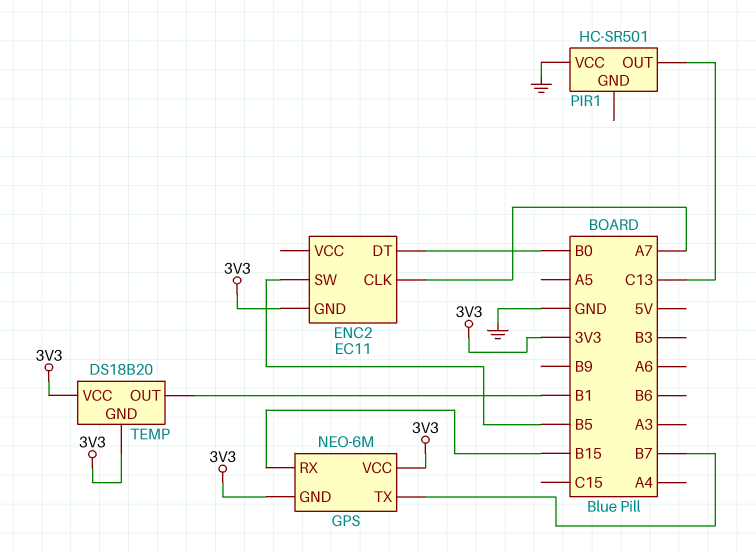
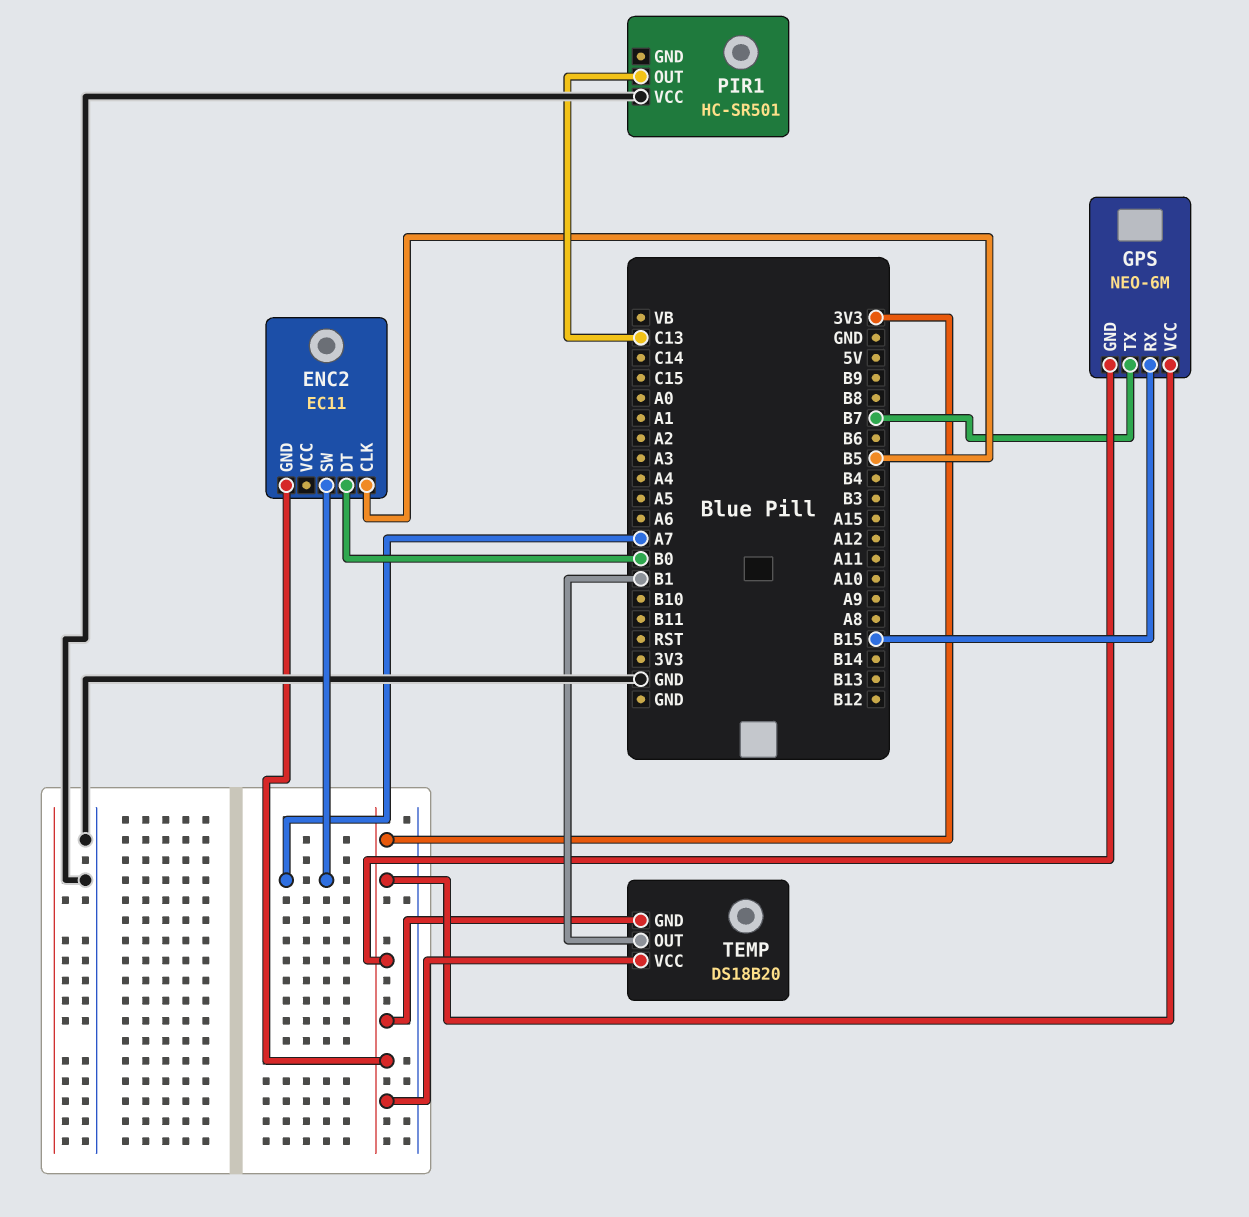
ENC2 pin CLK: A7 -> B5
ENC2 pin SW: B5 -> A7

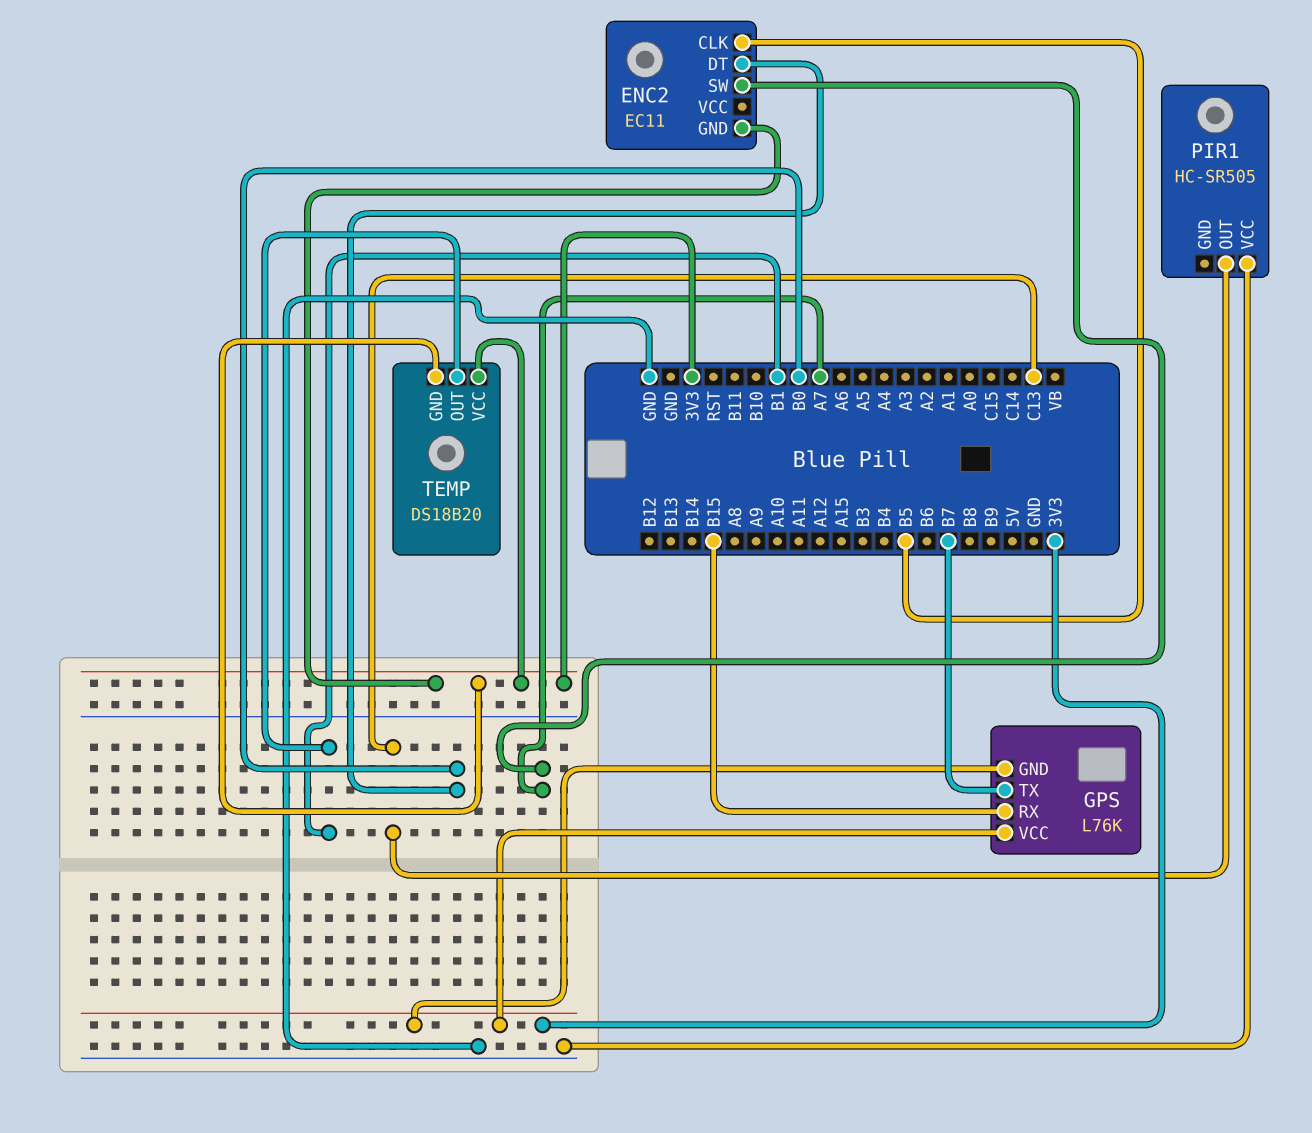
GPS: NEO-6M -> L76K
PIR1: HC-SR501 -> HC-SR505

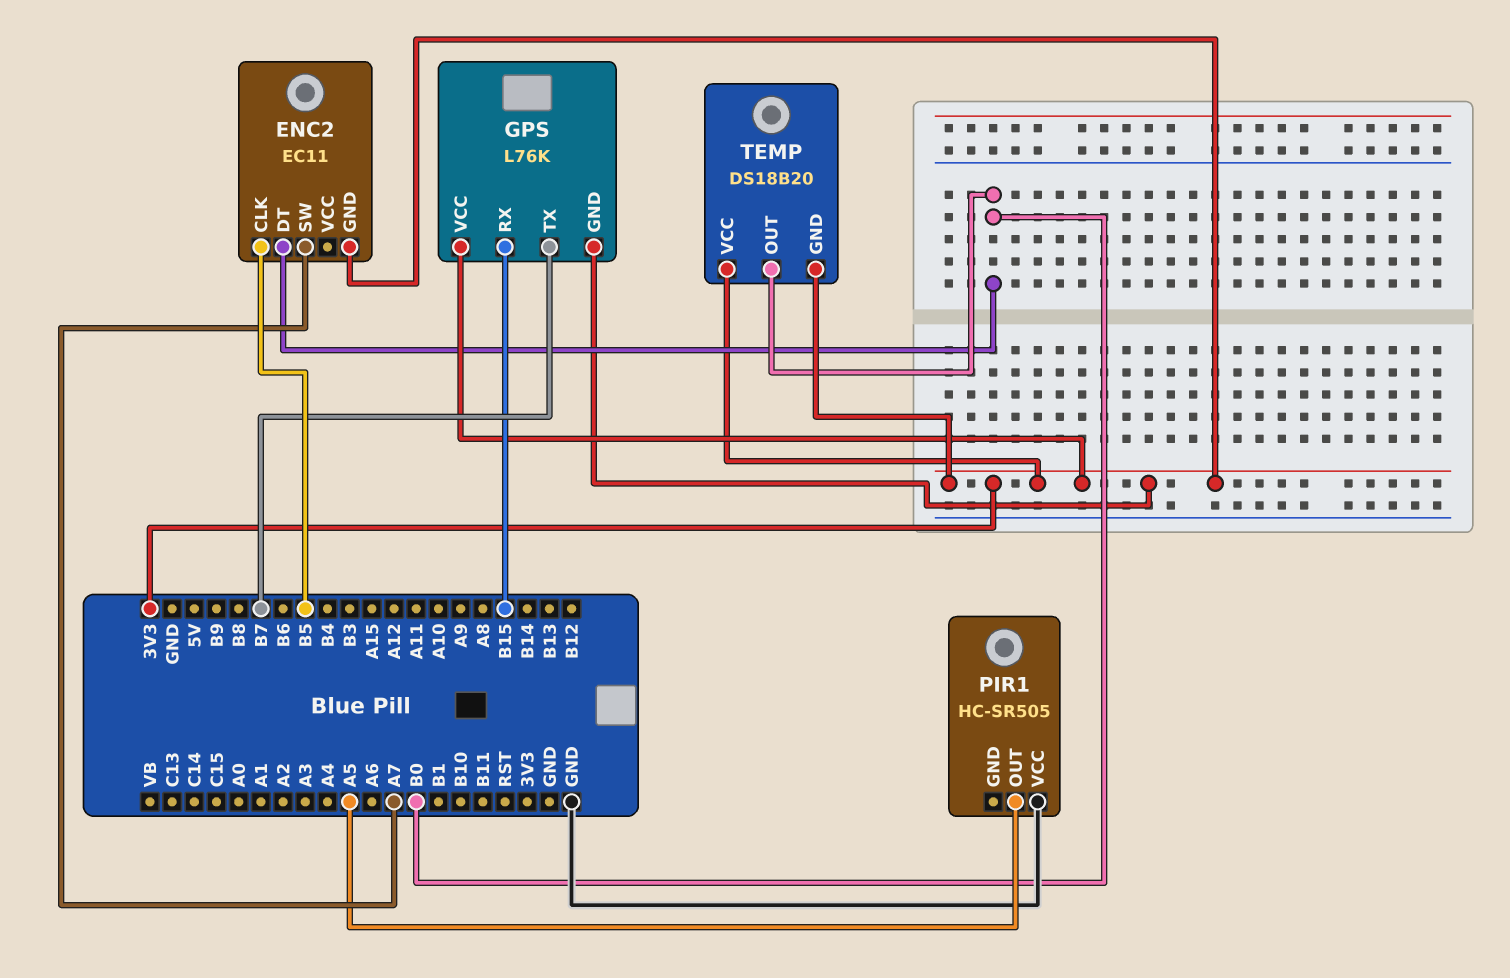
PIR1 pin OUT: C13 -> A5
TEMP pin OUT: B1 -> B0

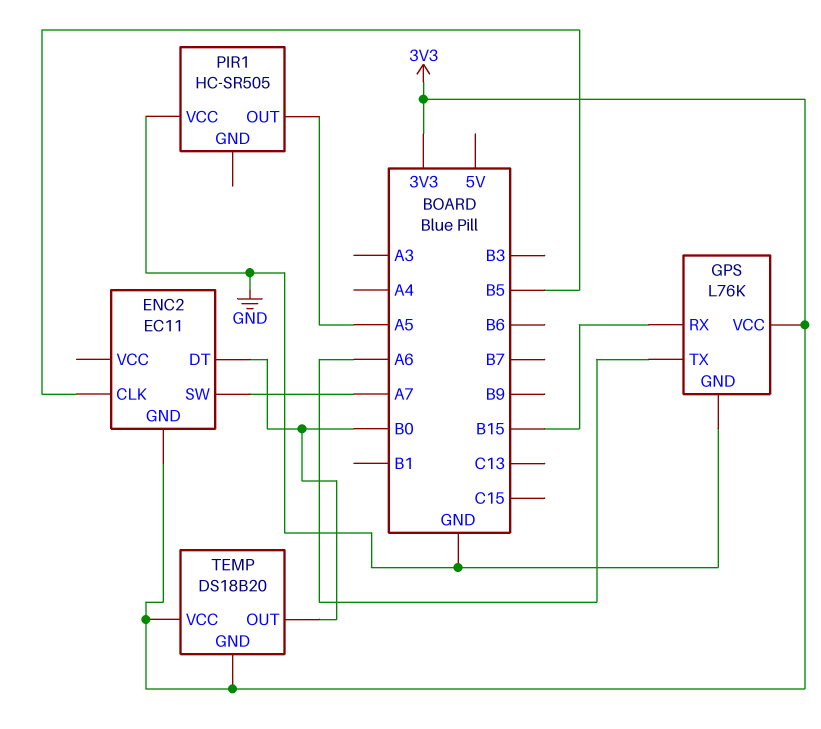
GPS pin GND: 3V3 -> GND
GPS pin TX: B7 -> A6

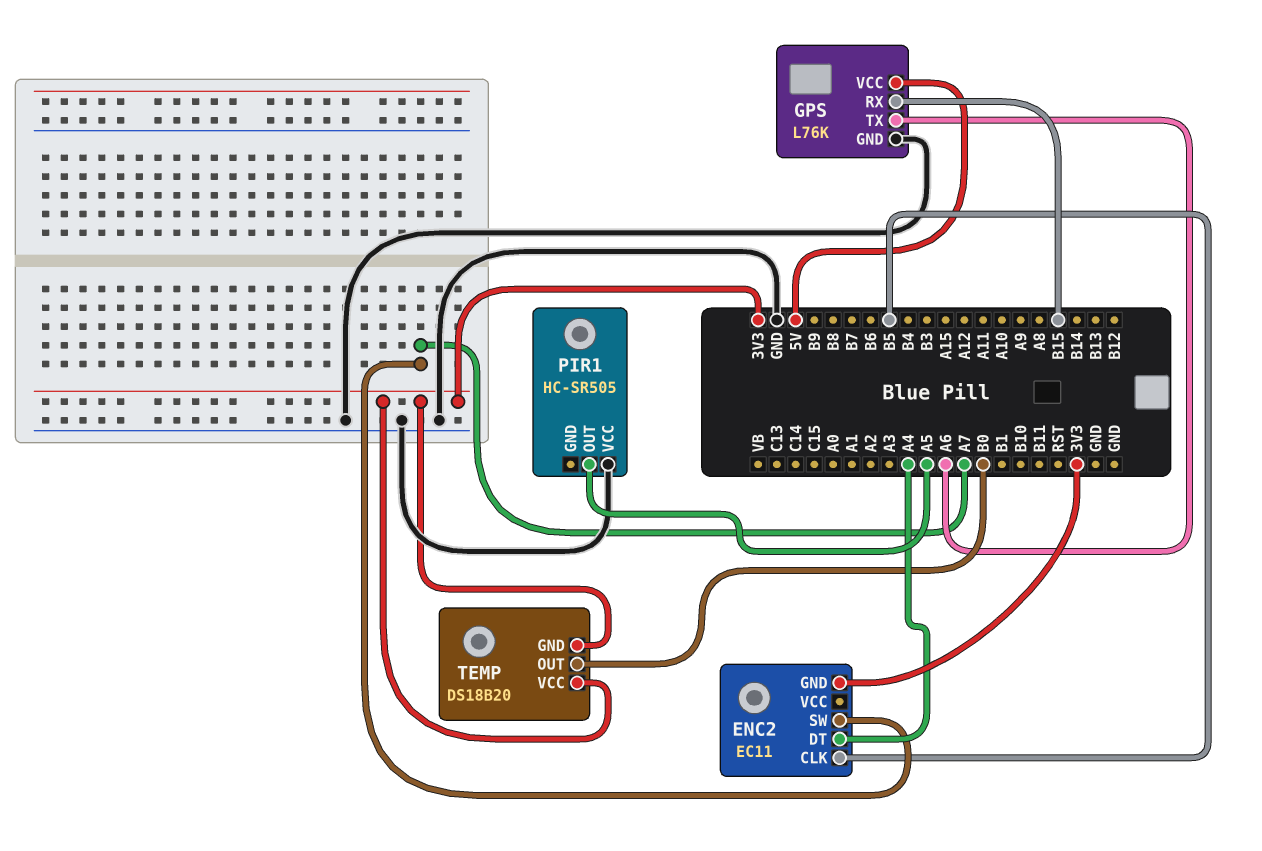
ENC2 pin DT: B0 -> A4
GPS pin VCC: 3V3 -> 5V

